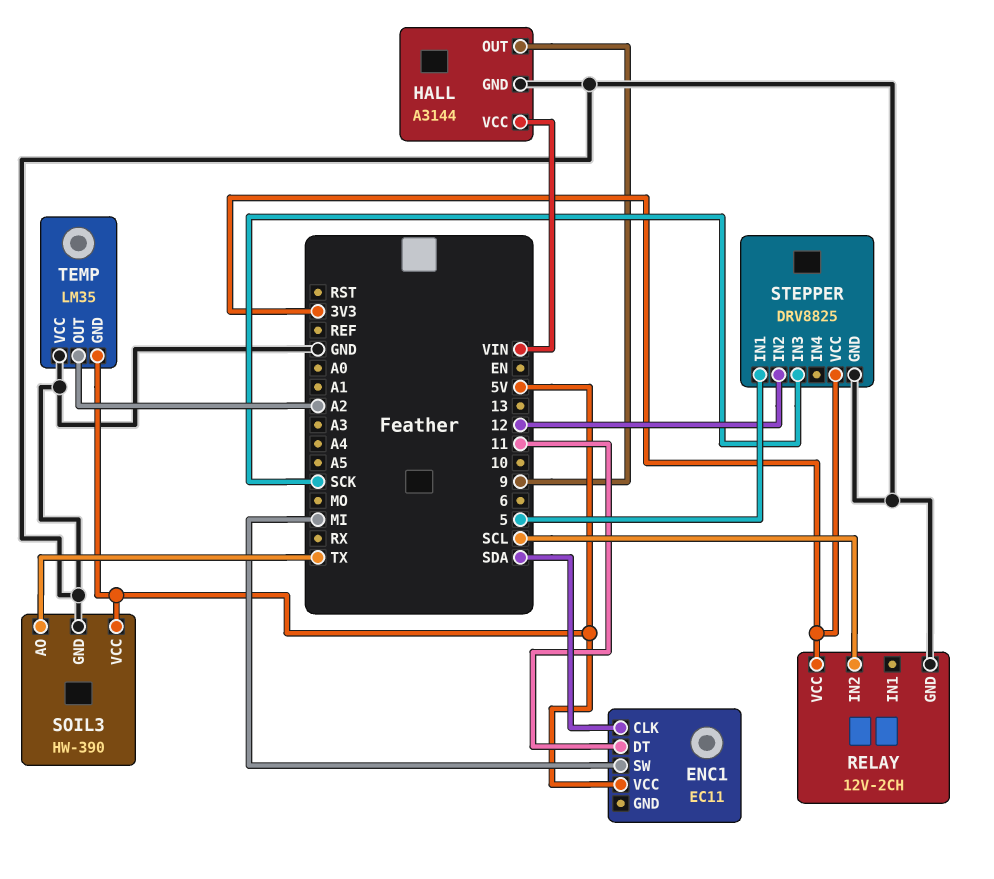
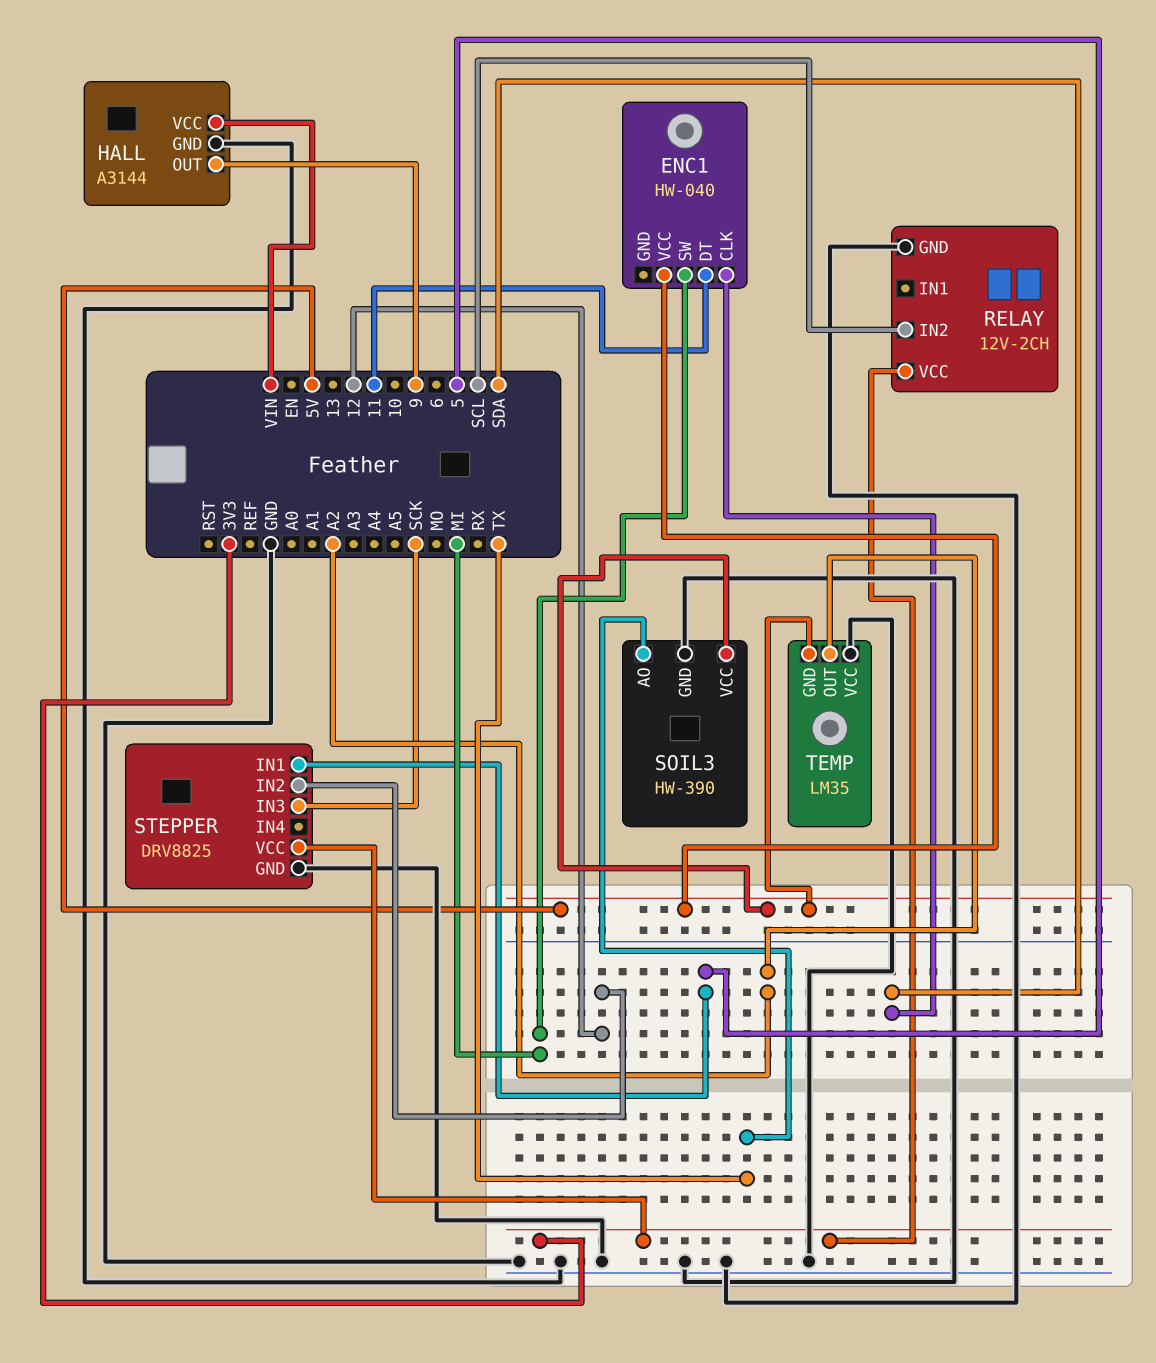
ENC1: EC11 -> HW-040

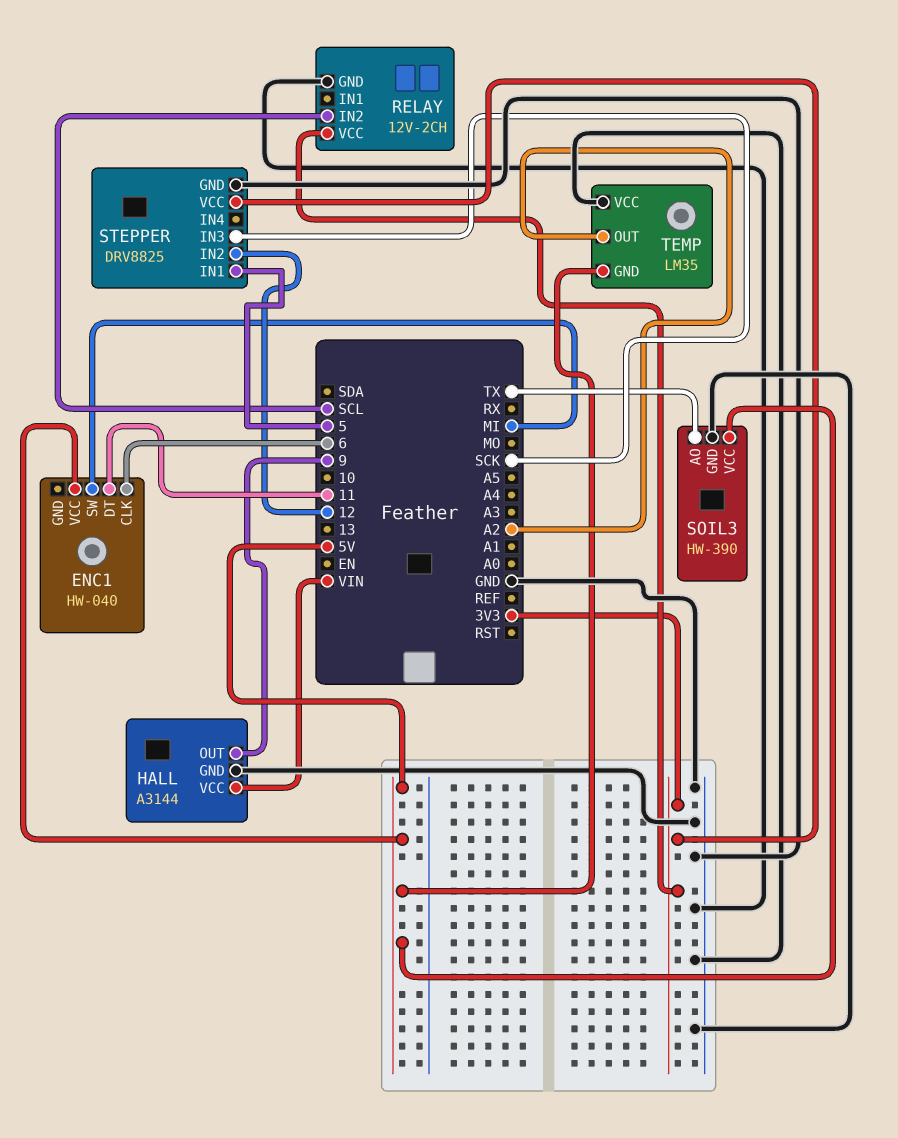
ENC1 pin CLK: SDA -> 6

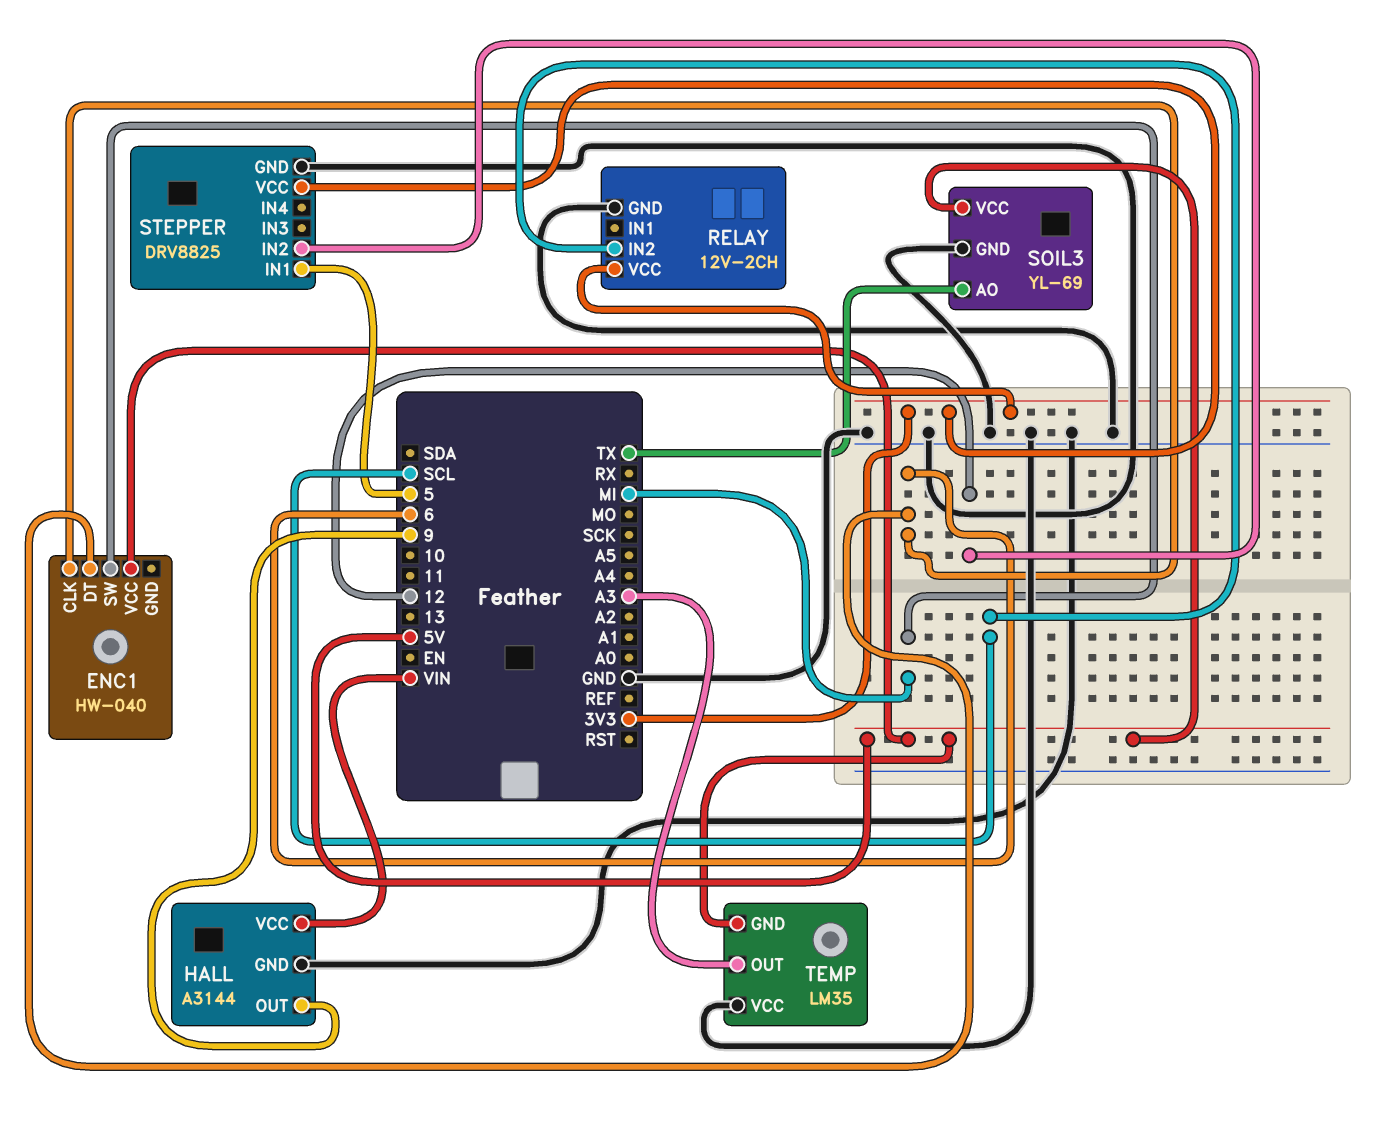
ENC1 pin DT: 11 -> 6
SOIL3: HW-390 -> YL-69
STEPPER pin IN3: SCK -> none
TEMP pin OUT: A2 -> A3

